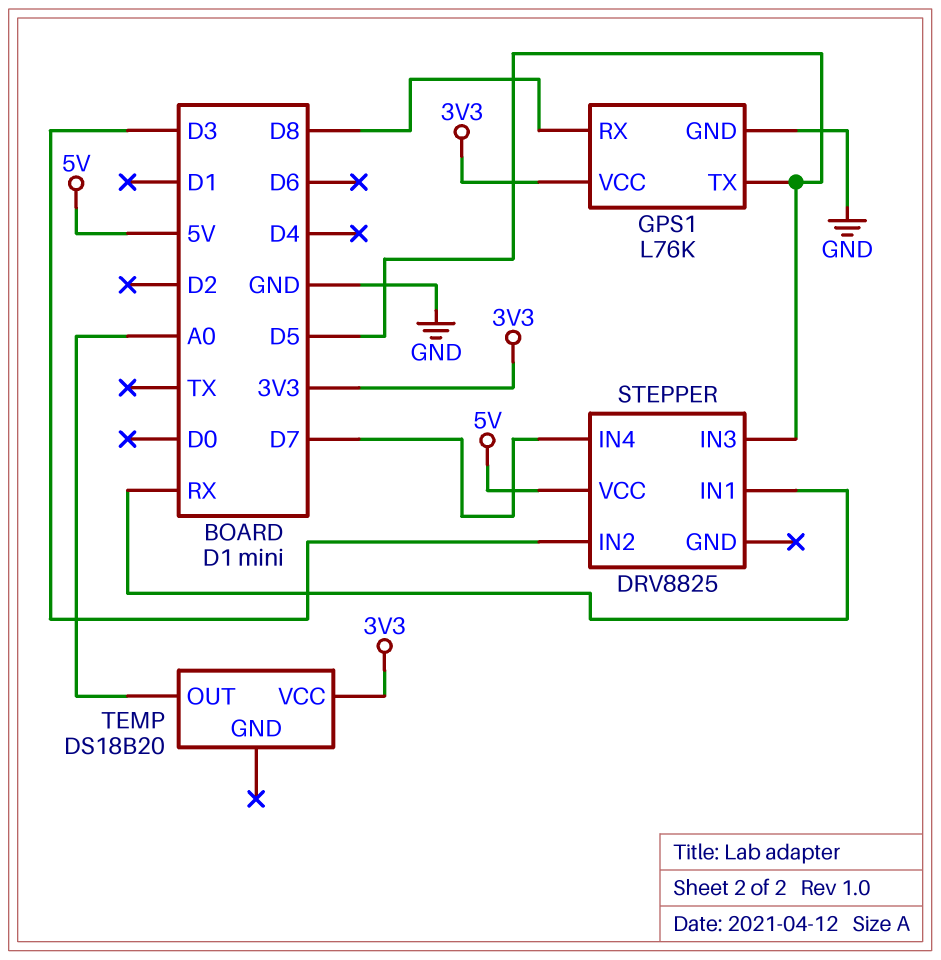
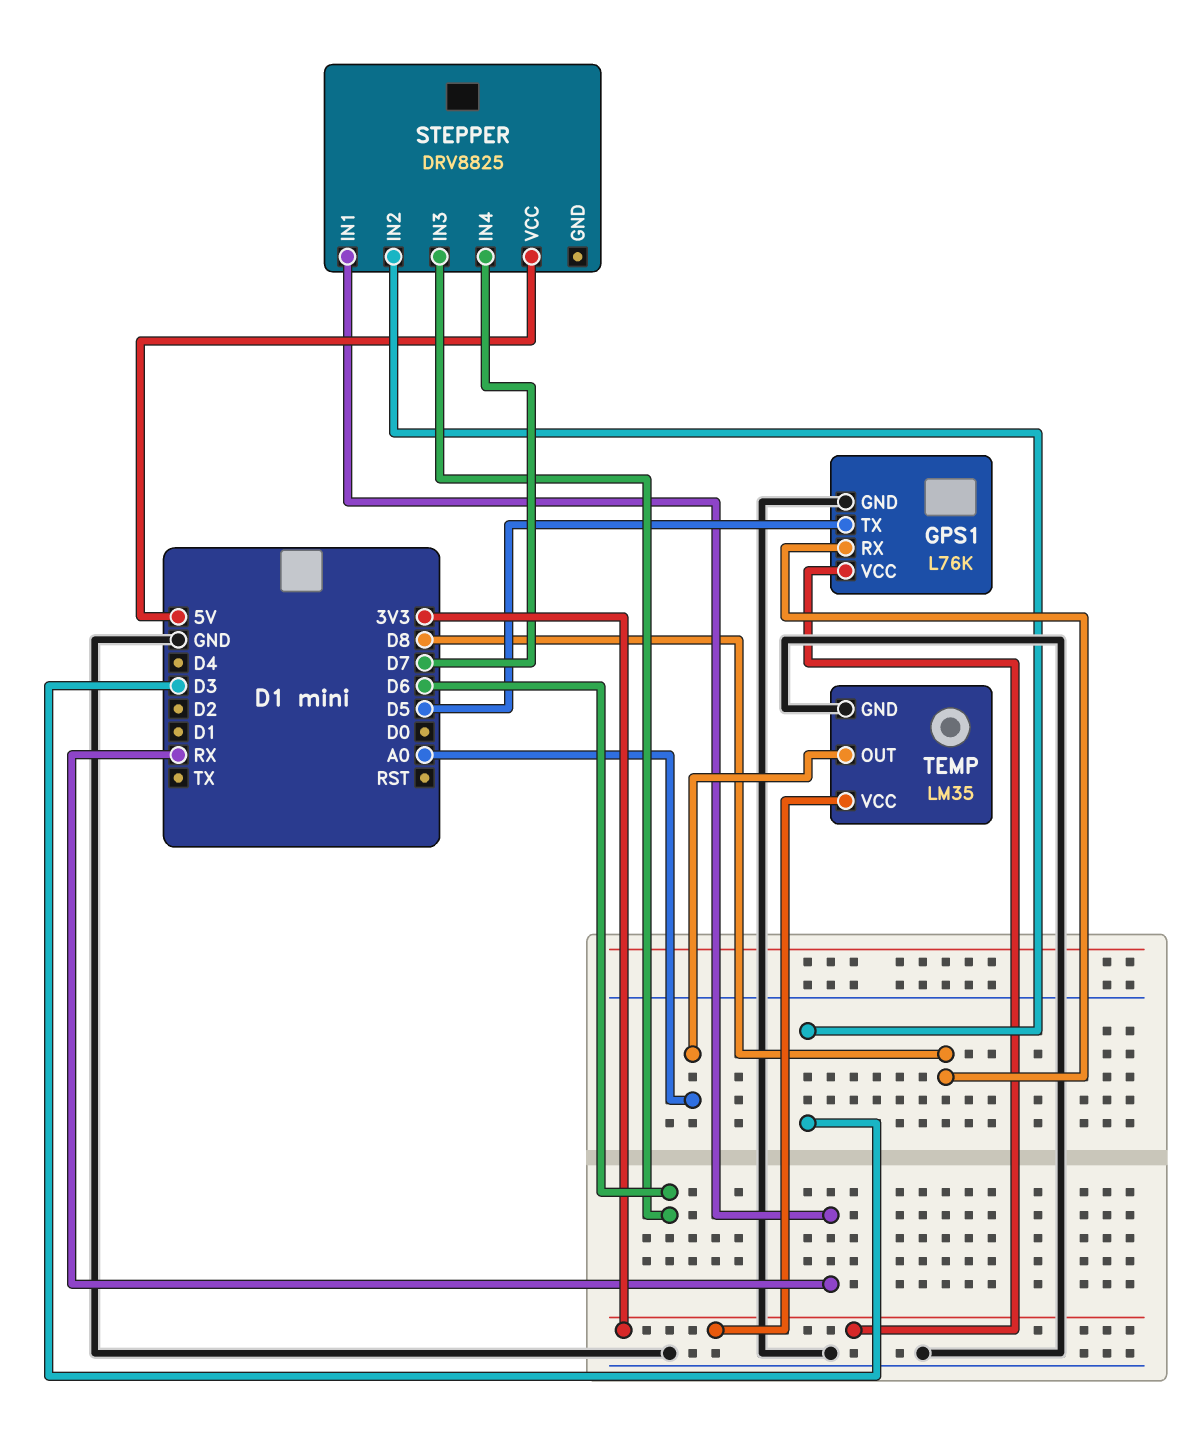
STEPPER pin IN3: D5 -> D6
TEMP: DS18B20 -> LM35
TEMP pin GND: none -> GND

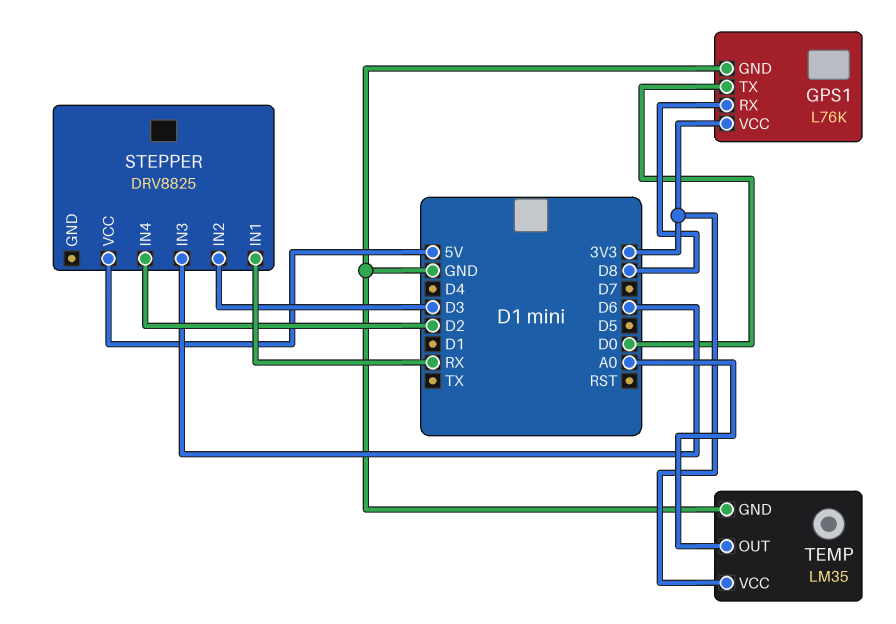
GPS1 pin TX: D5 -> D0
STEPPER pin IN4: D7 -> D2

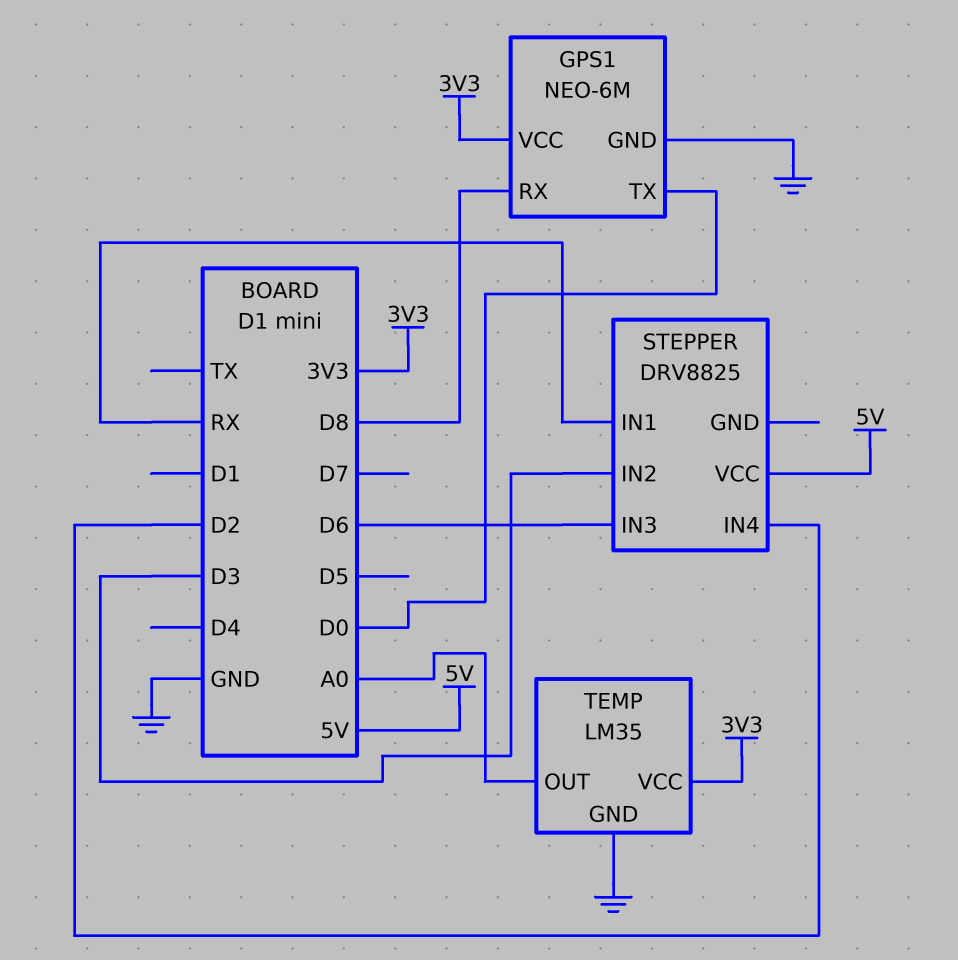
GPS1: L76K -> NEO-6M

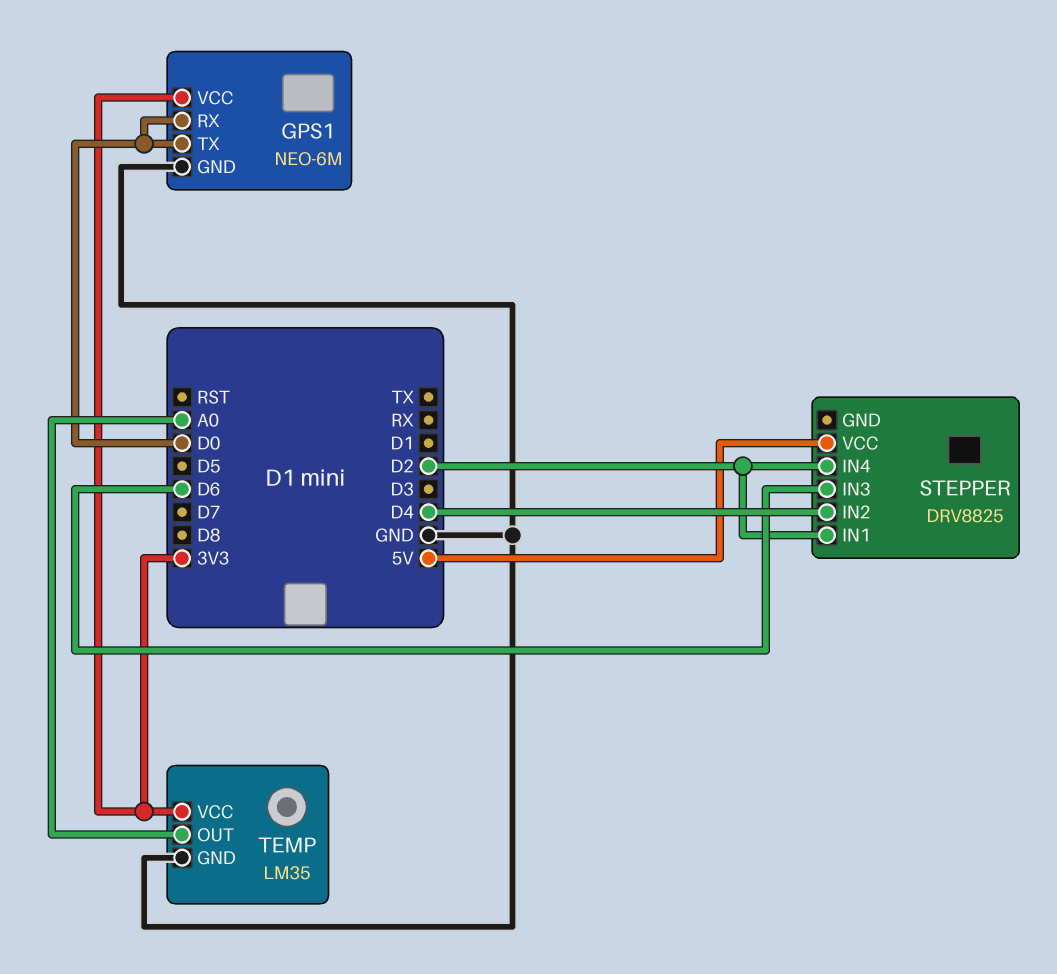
GPS1 pin RX: D8 -> D0
STEPPER pin IN1: RX -> D2
STEPPER pin IN2: D3 -> D4

